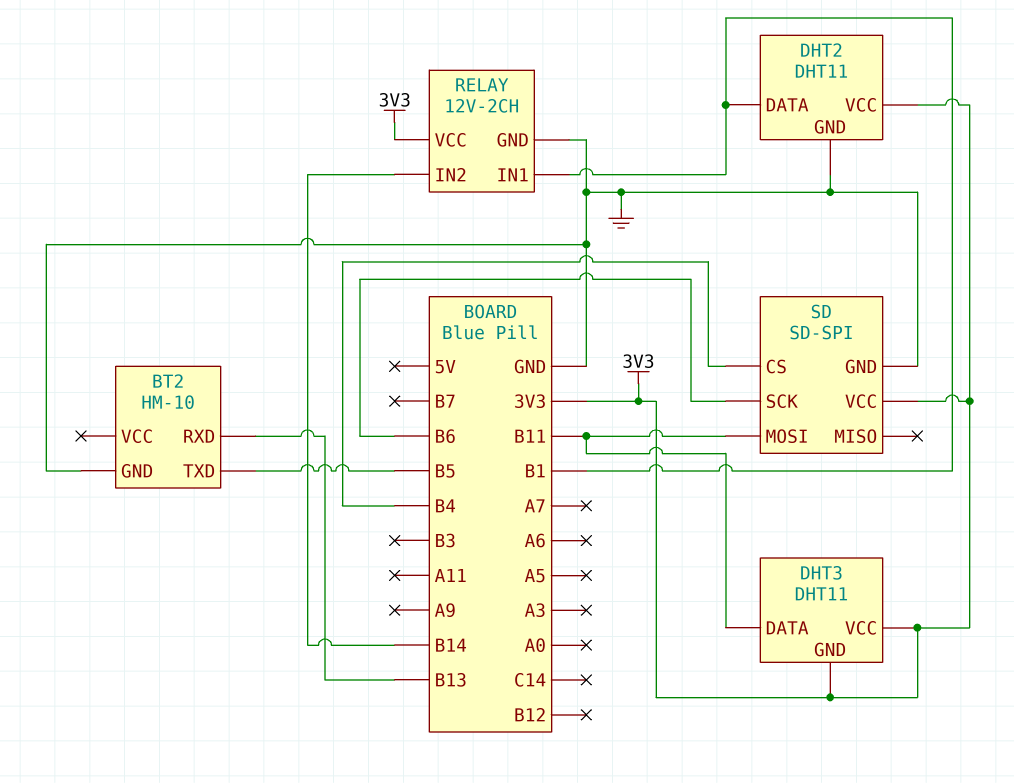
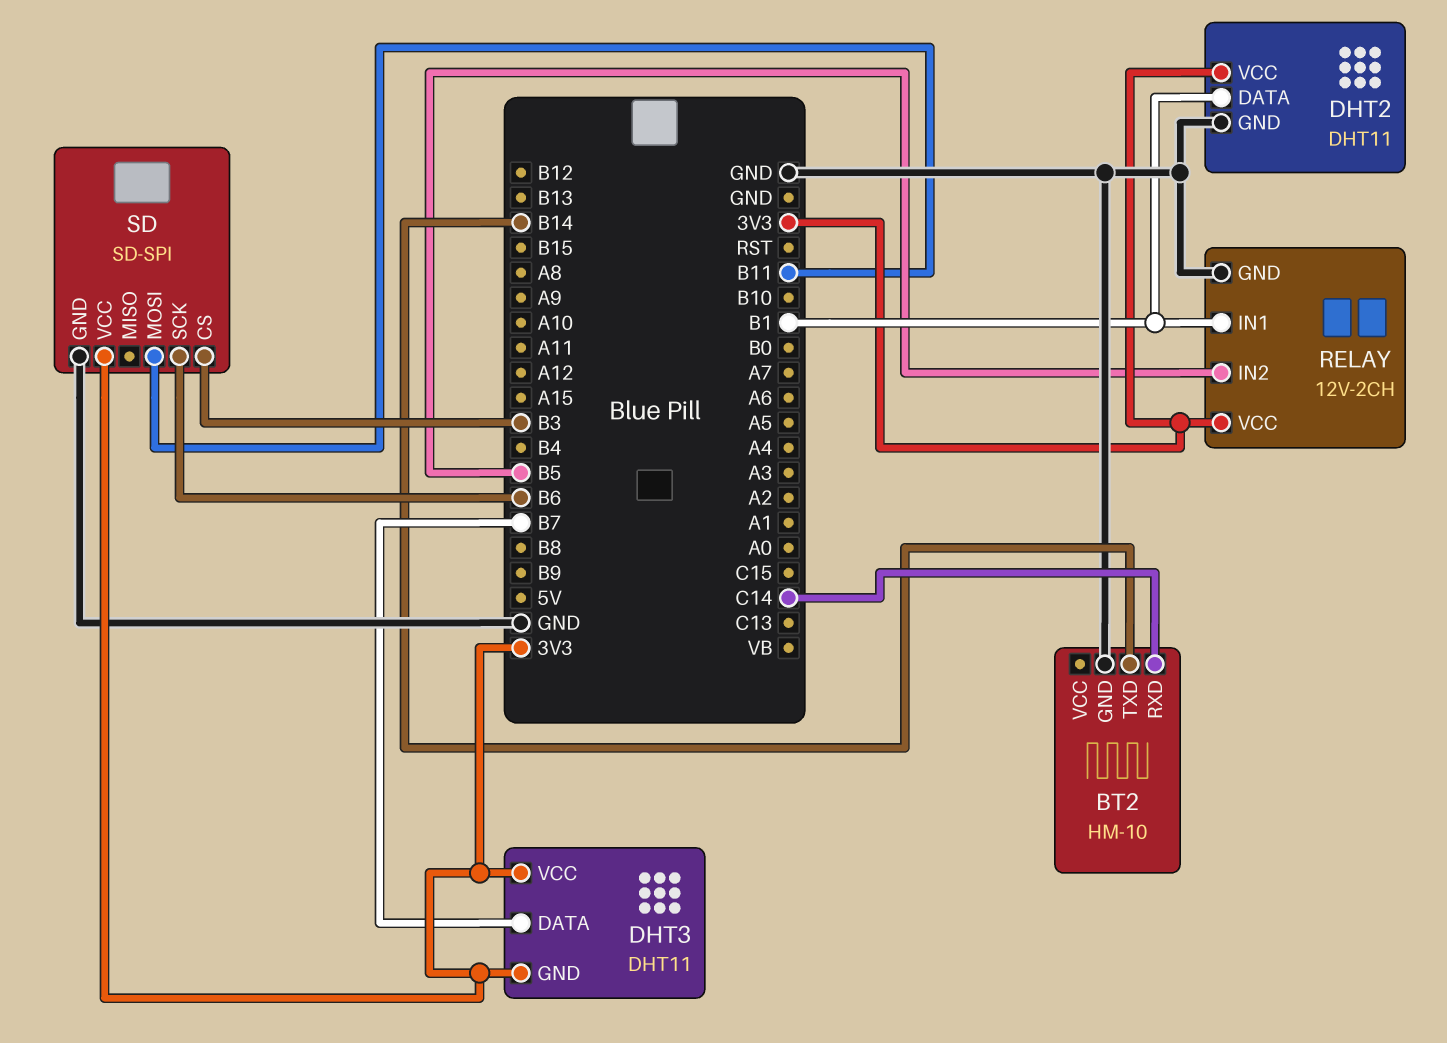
BT2 pin RXD: B13 -> C14
BT2 pin TXD: B5 -> B14
DHT3 pin DATA: B11 -> B7
RELAY pin IN2: B14 -> B5
SD pin CS: B4 -> B3

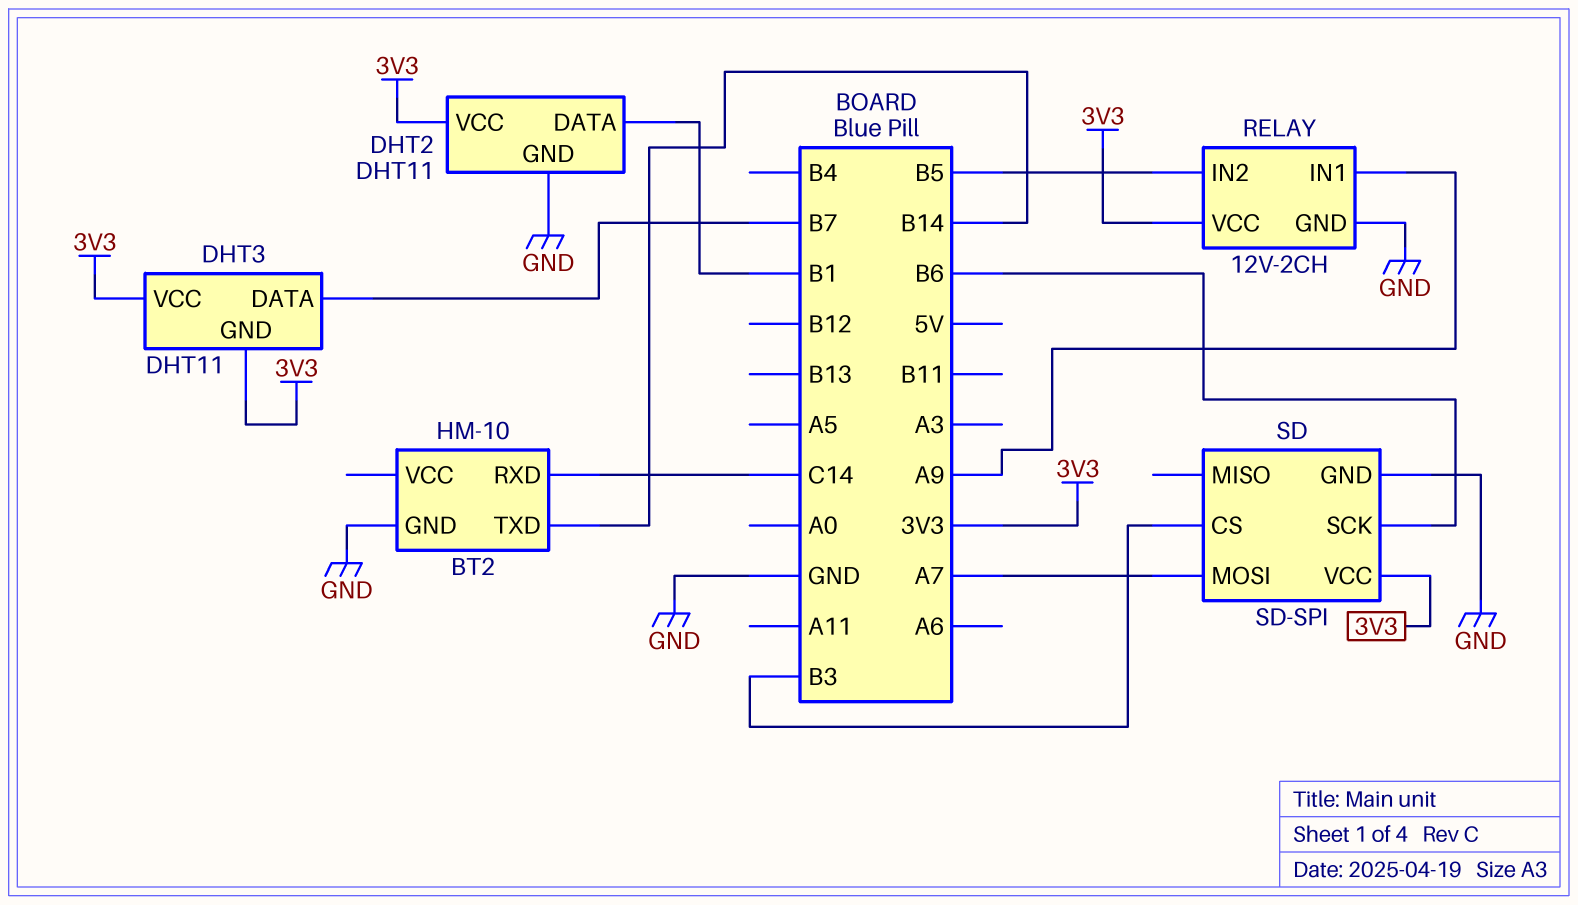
RELAY pin IN1: B1 -> A9
SD pin MOSI: B11 -> A7

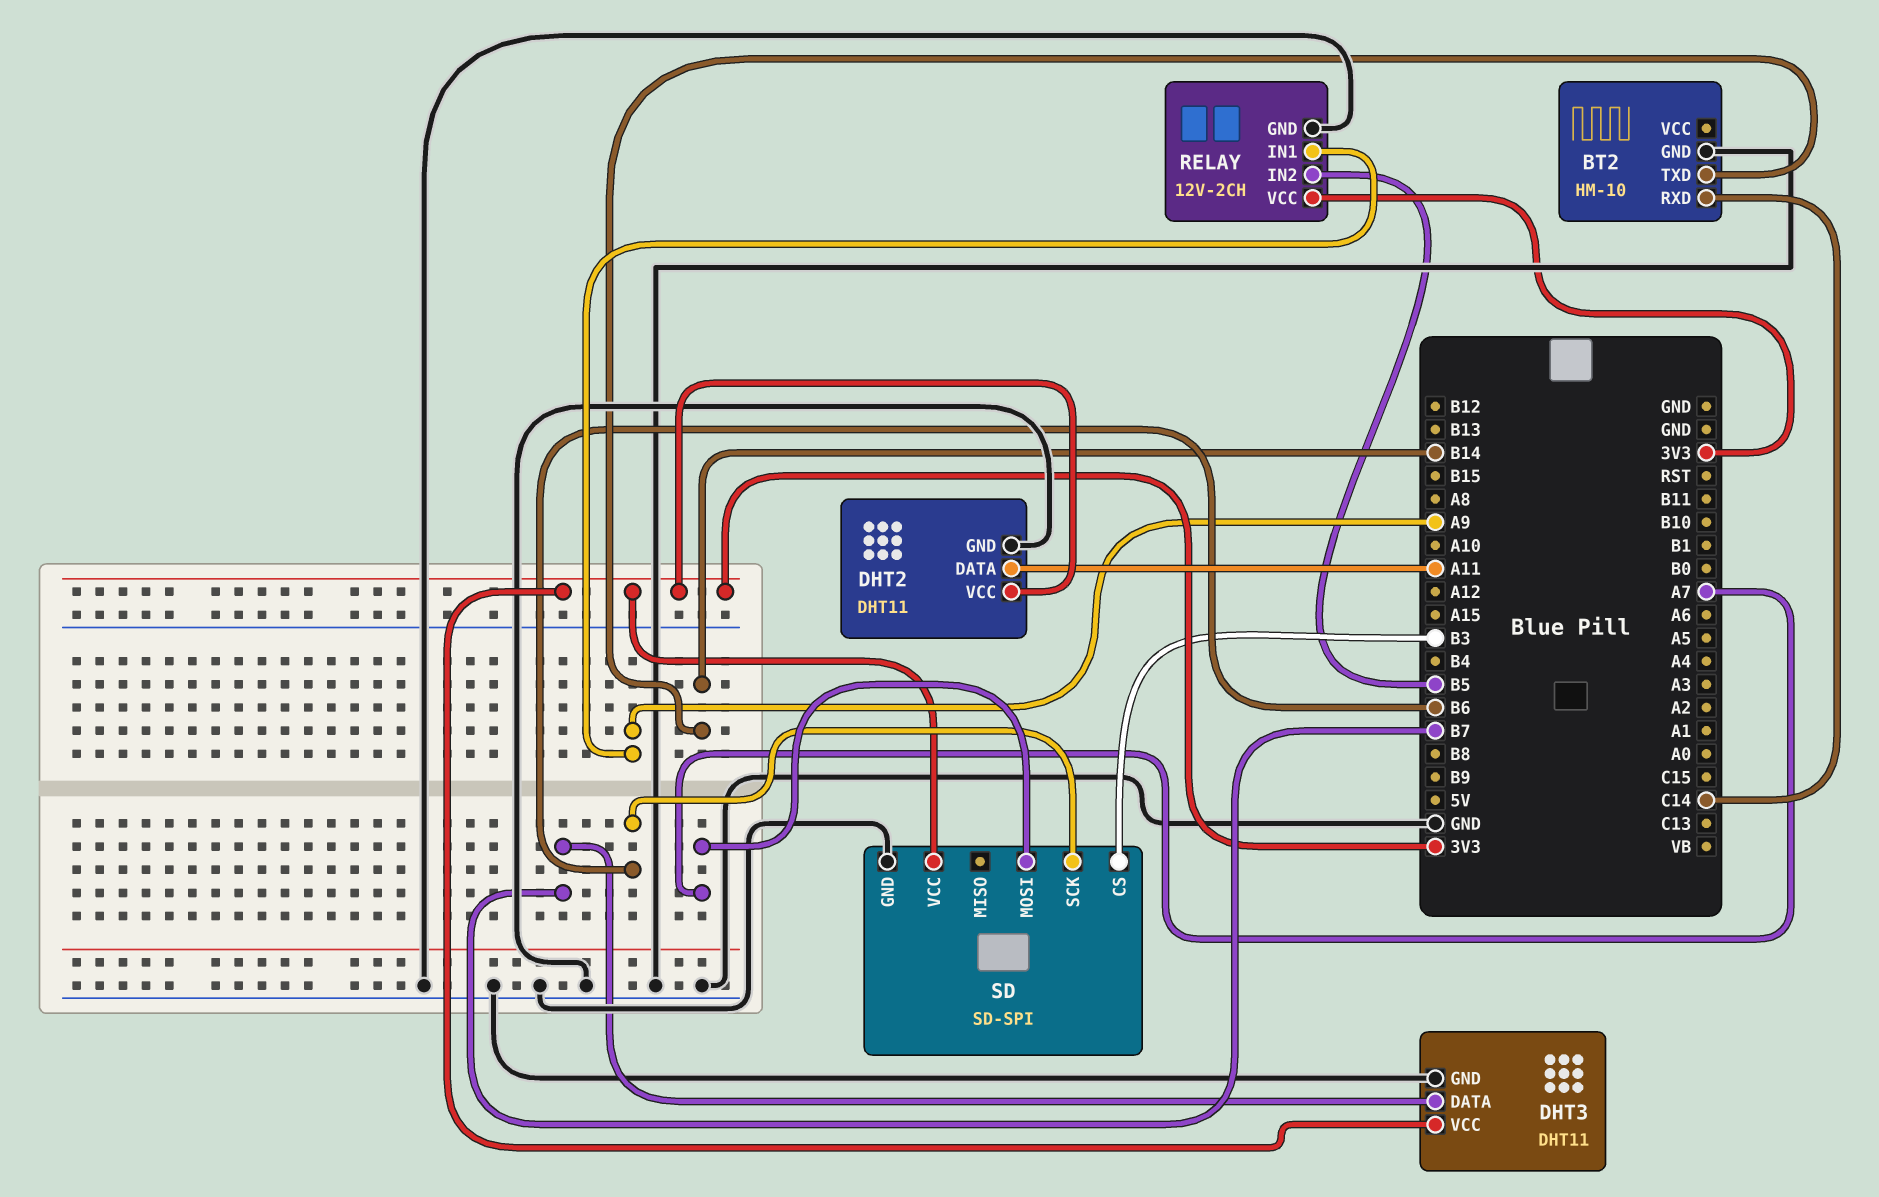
DHT2 pin DATA: B1 -> A11
DHT3 pin GND: 3V3 -> GND

